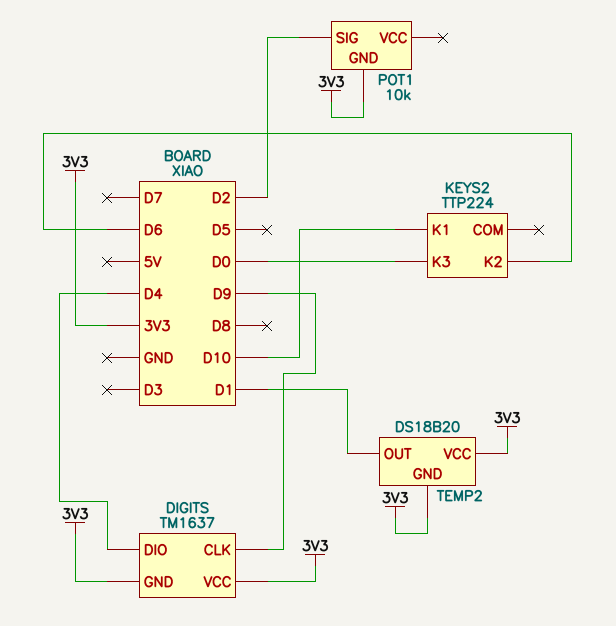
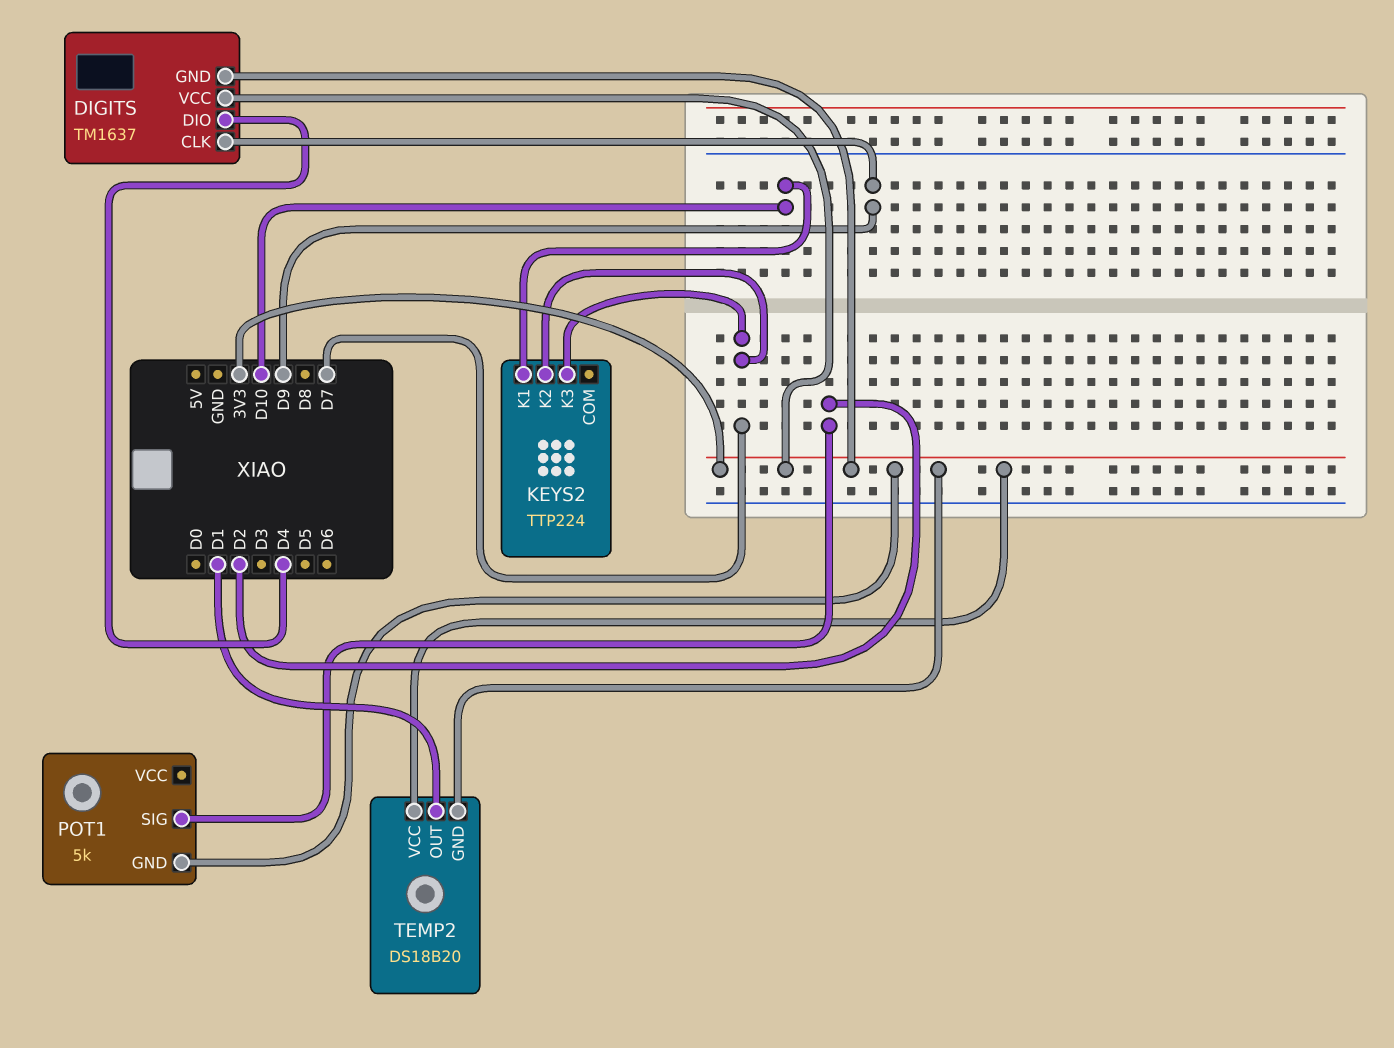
KEYS2 pin K2: D6 -> D7
KEYS2 pin K3: D0 -> D7
POT1: 10k -> 5k

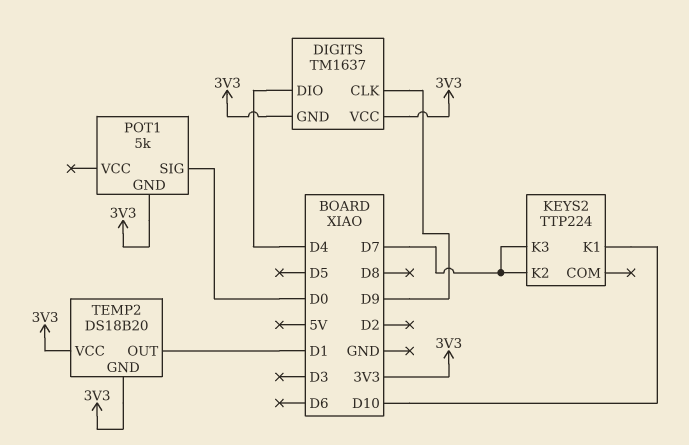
POT1 pin SIG: D2 -> D0

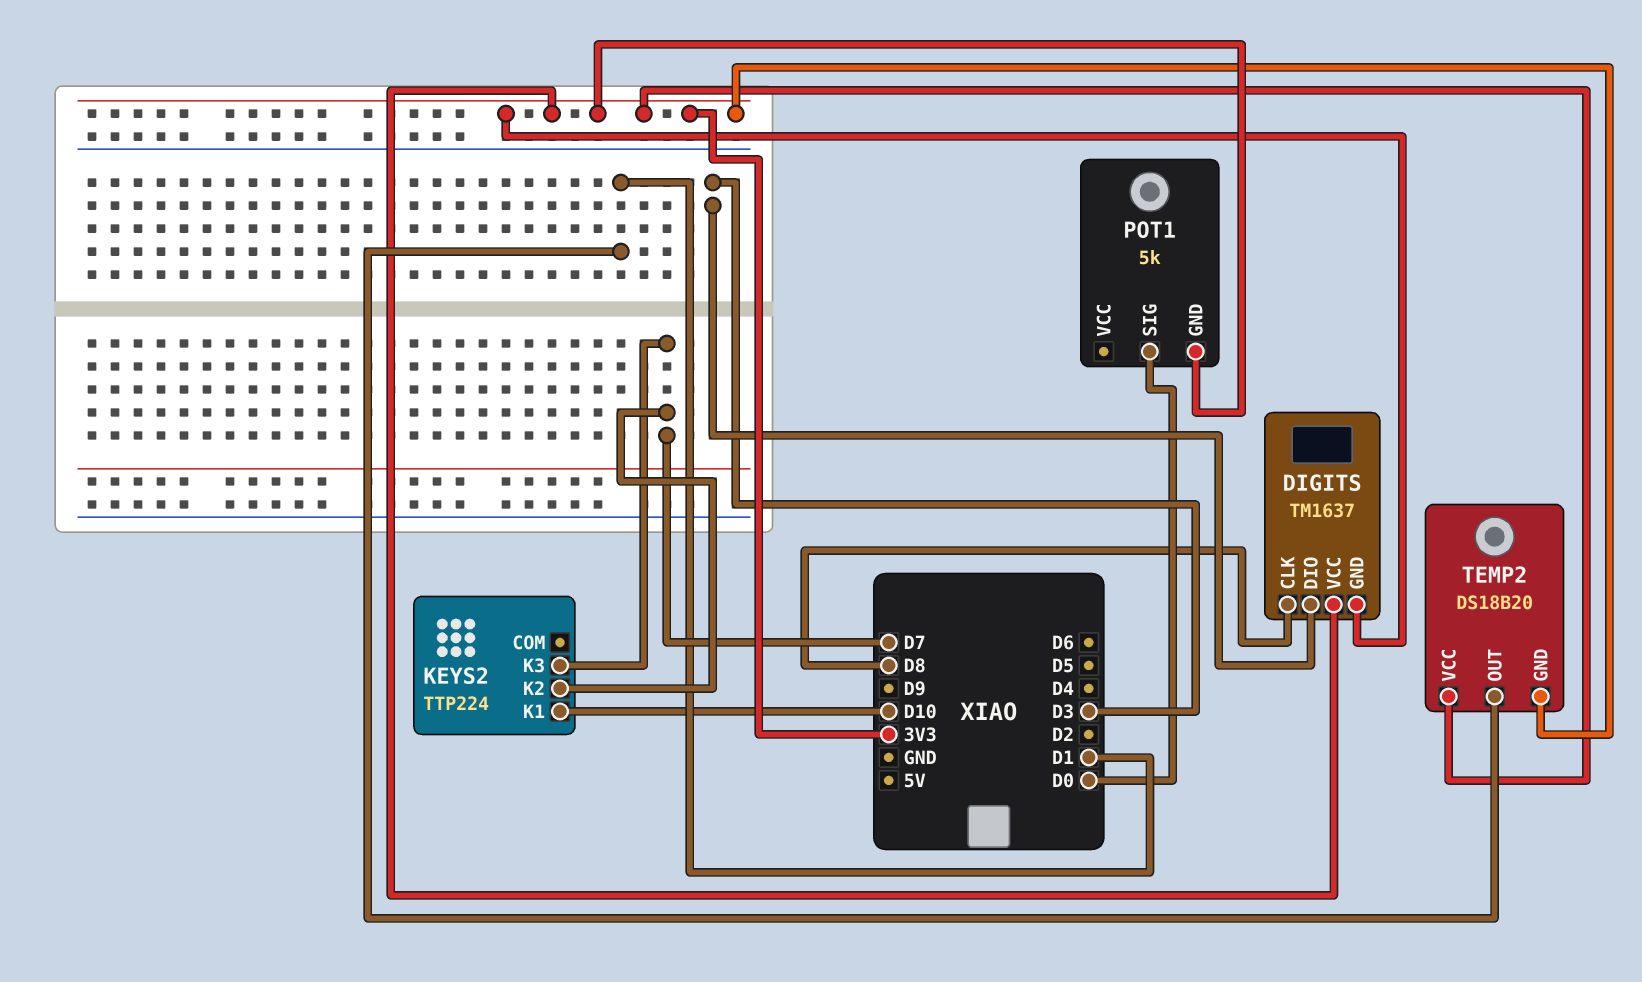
DIGITS pin CLK: D9 -> D8
DIGITS pin DIO: D4 -> D3

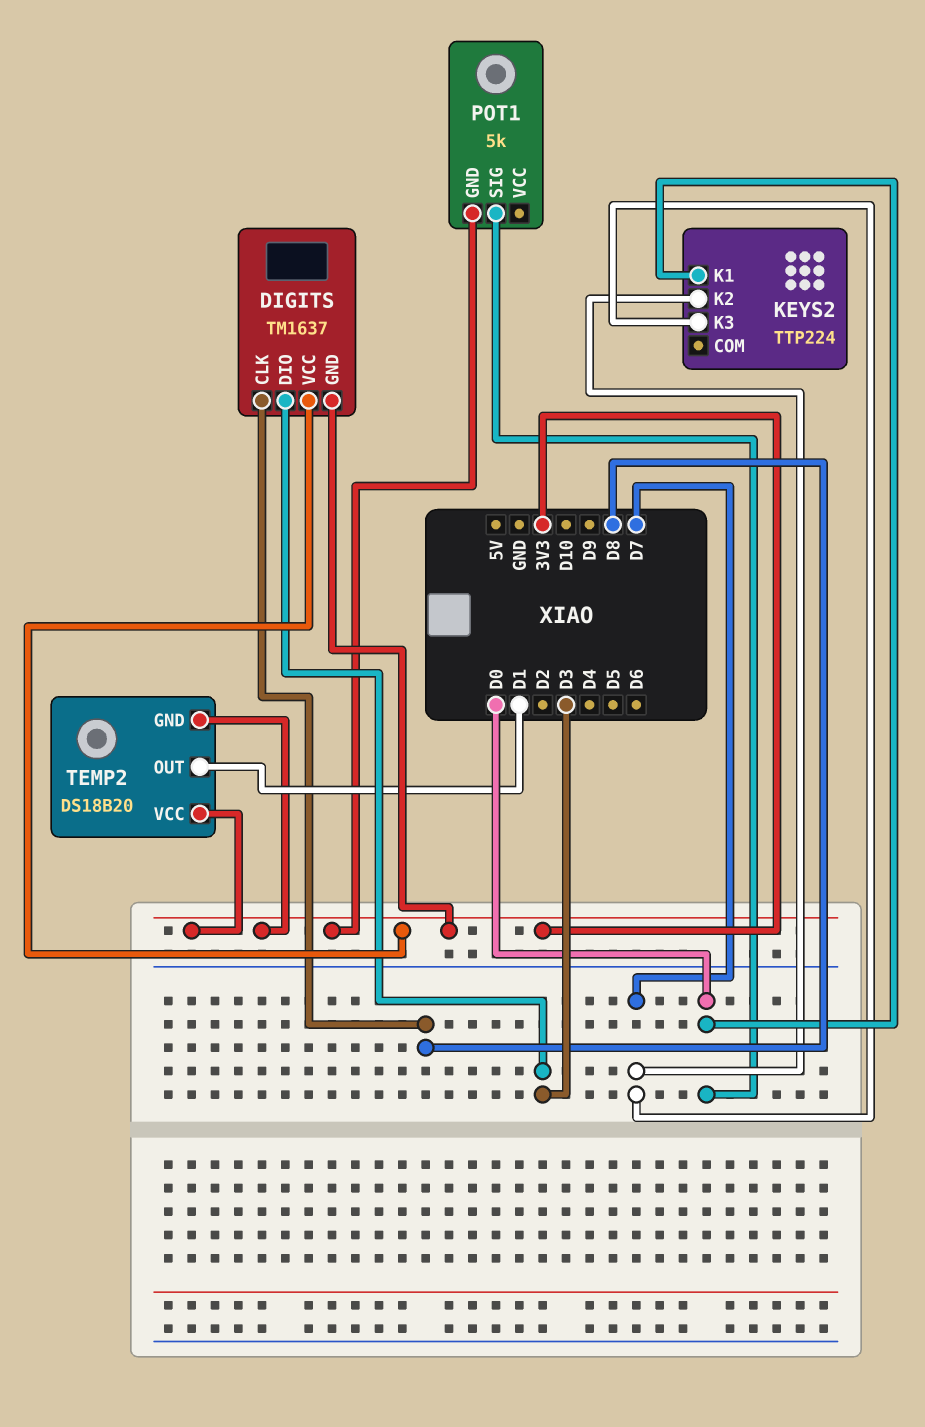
KEYS2 pin K1: D10 -> D0

